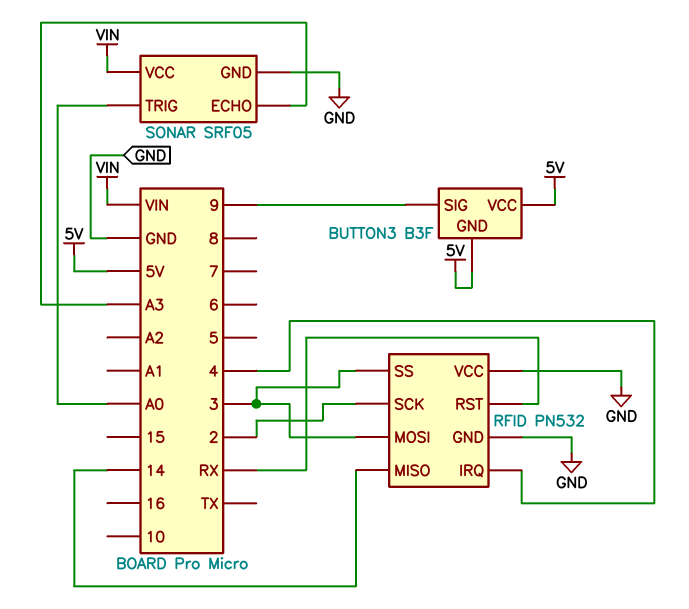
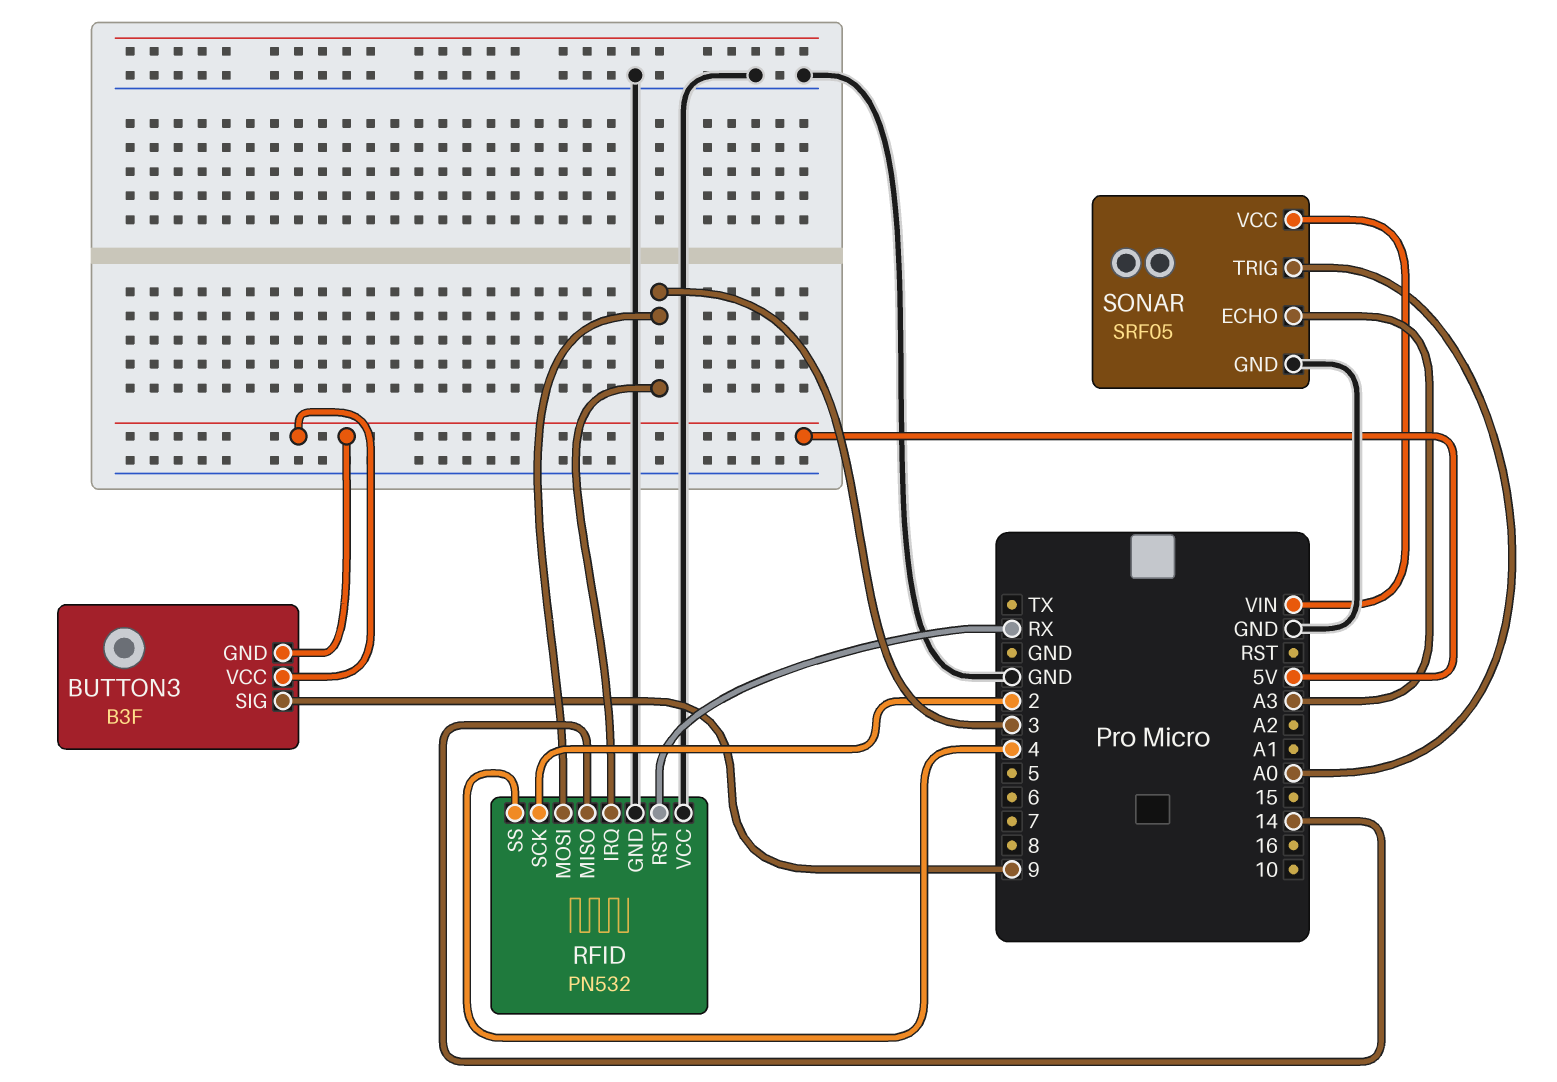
RFID pin IRQ: 4 -> 3
RFID pin SS: 3 -> 4

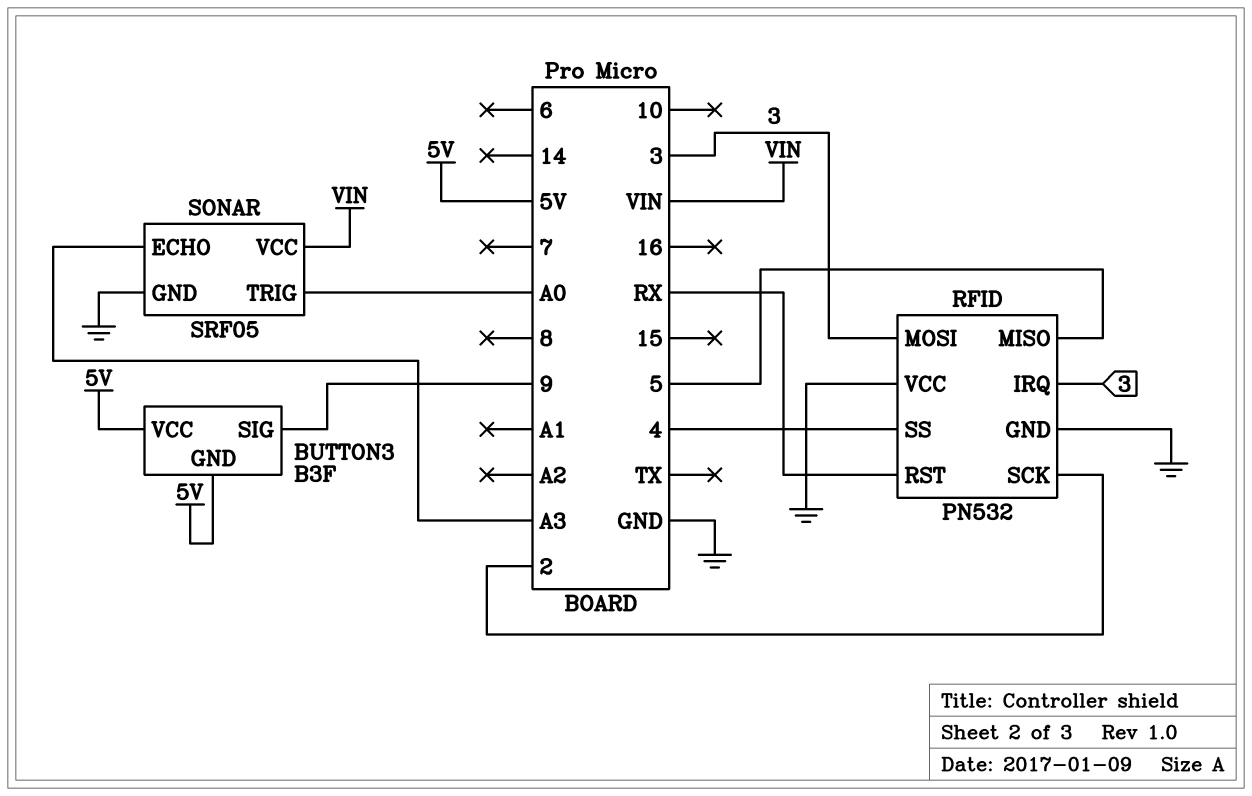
RFID pin MISO: 14 -> 5

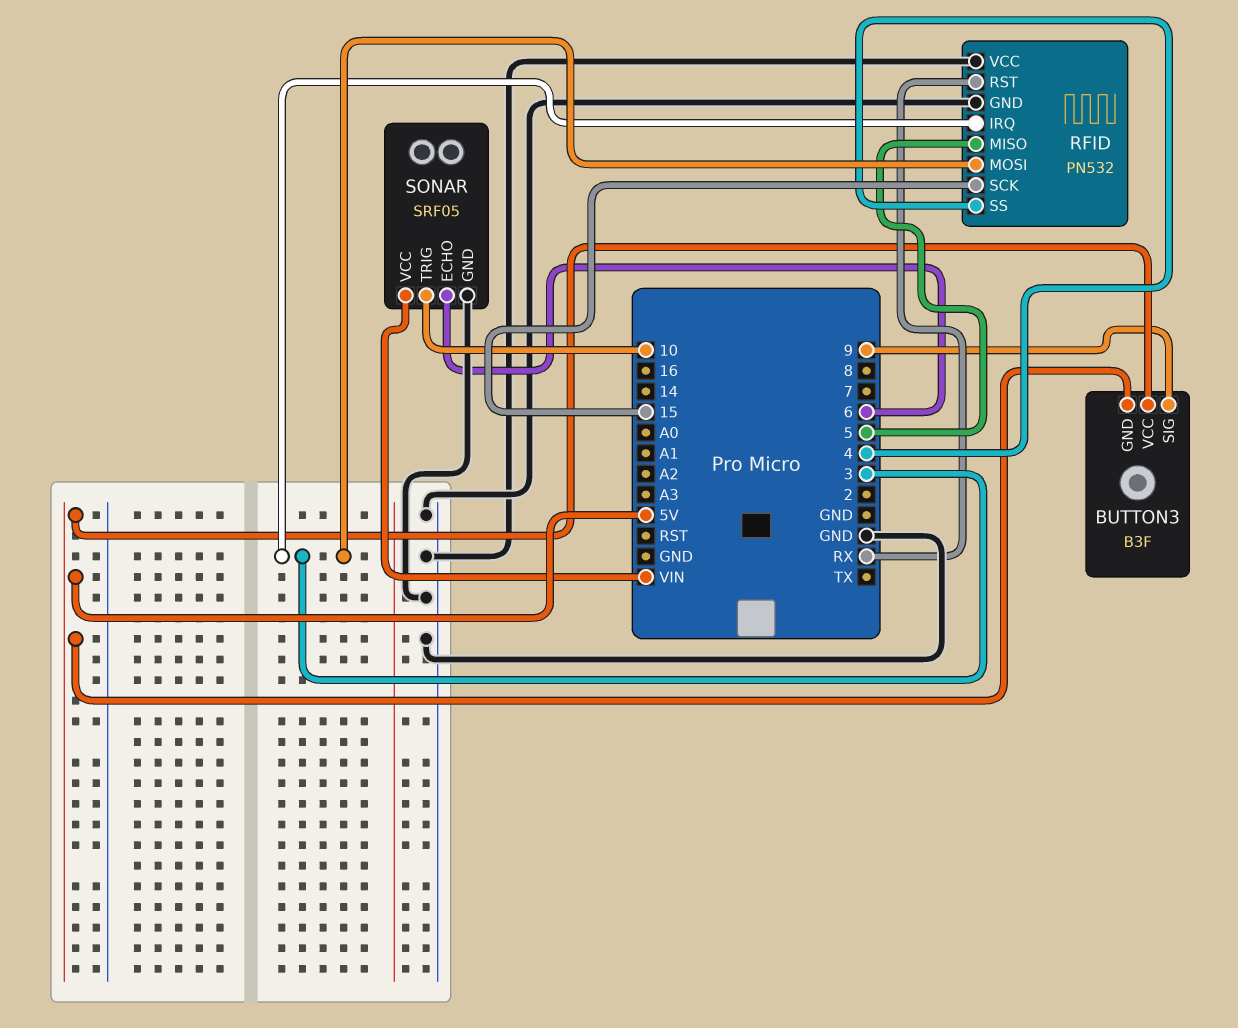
RFID pin SCK: 2 -> 15
SONAR pin ECHO: A3 -> 6
SONAR pin TRIG: A0 -> 10

